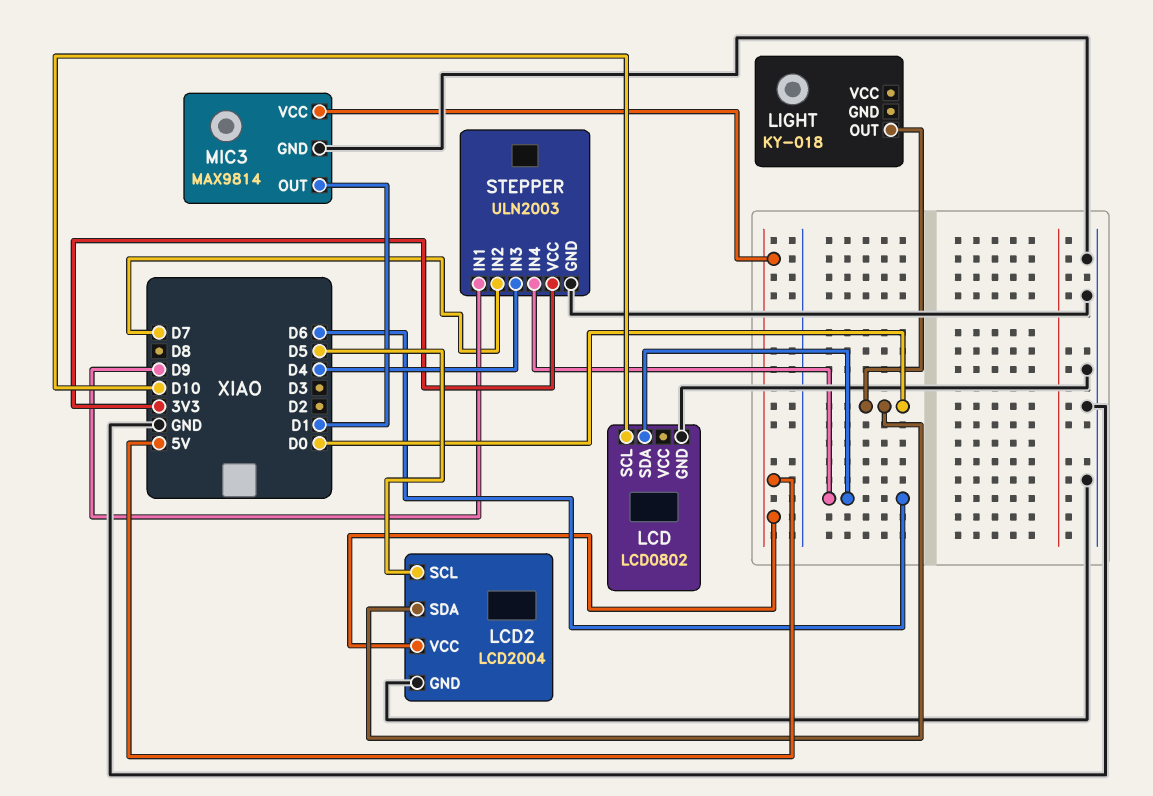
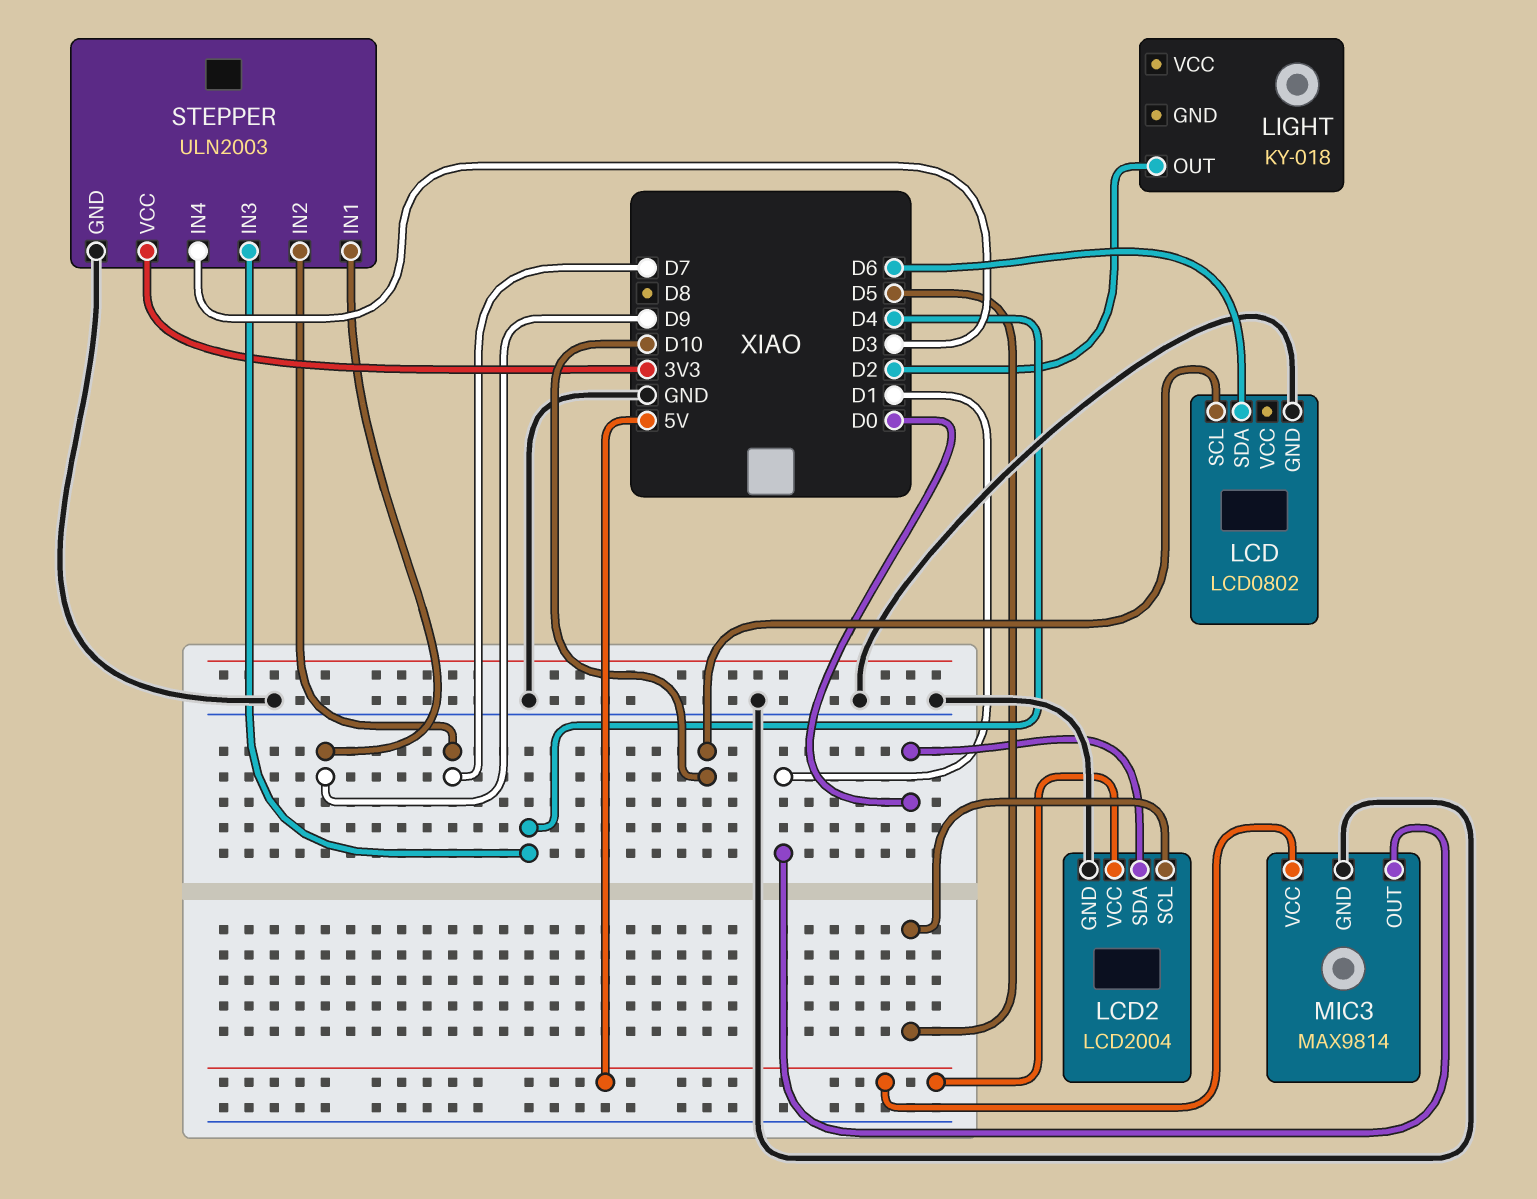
LIGHT pin OUT: D0 -> D2
STEPPER pin IN4: D6 -> D3

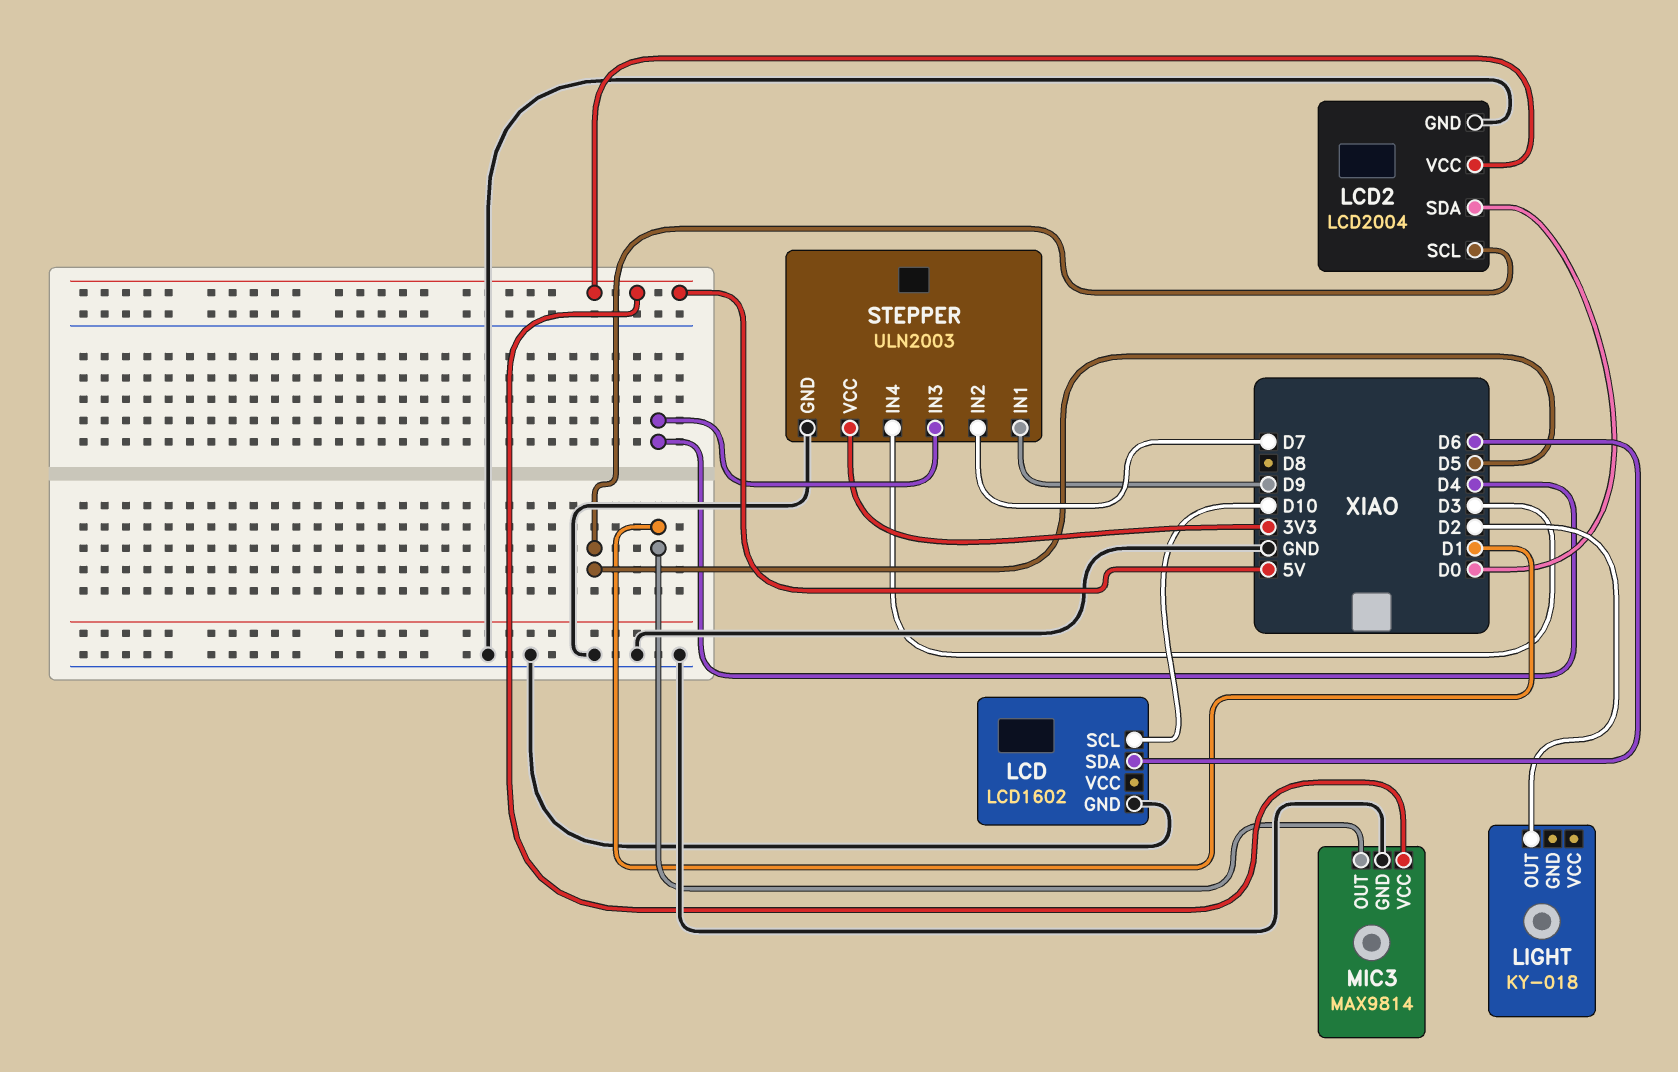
LCD: LCD0802 -> LCD1602

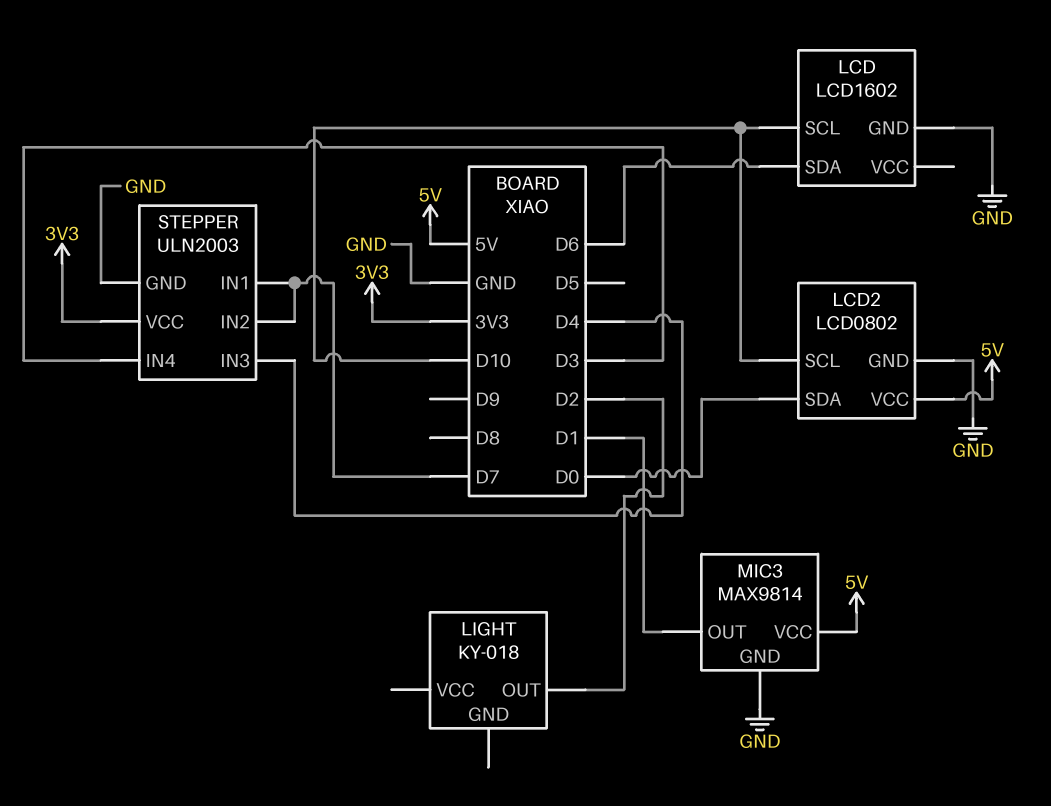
LCD2: LCD2004 -> LCD0802
LCD2 pin SCL: D5 -> D10
STEPPER pin IN1: D9 -> D7

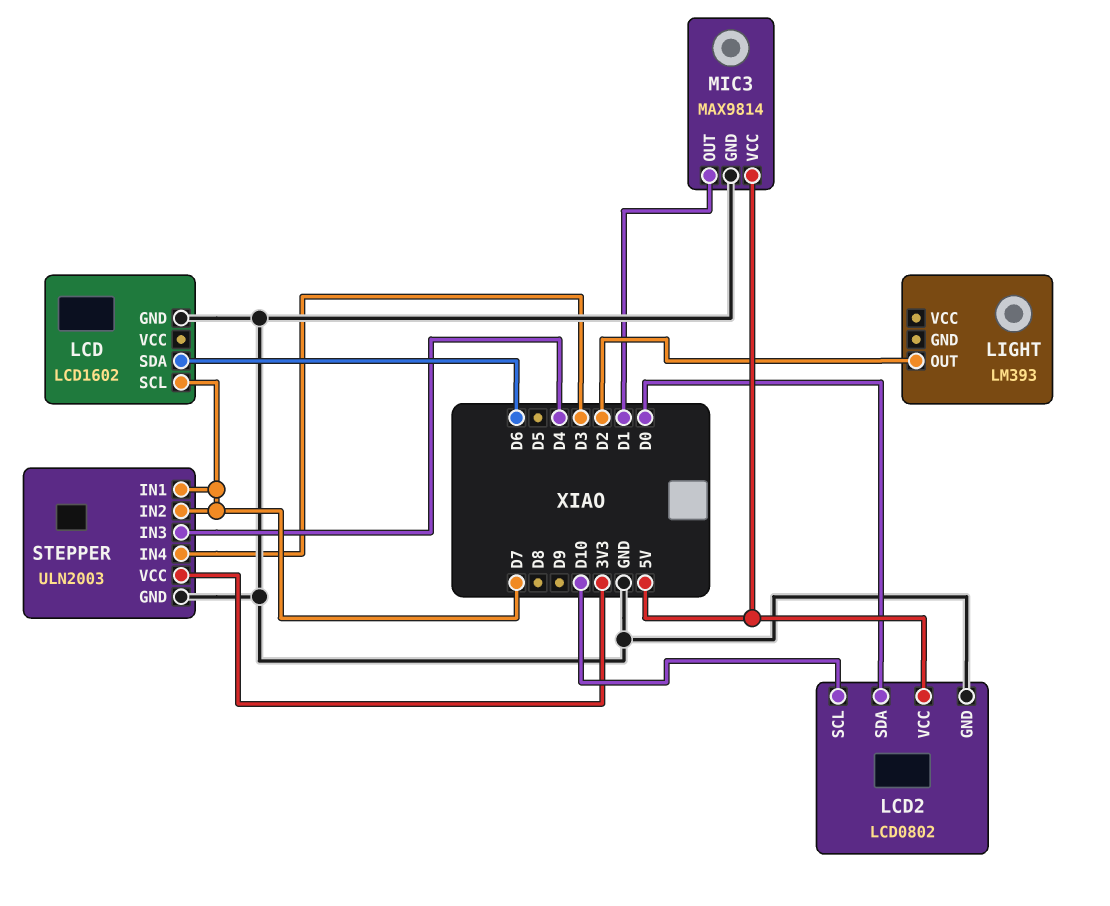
LCD pin SCL: D10 -> D7
LIGHT: KY-018 -> LM393

